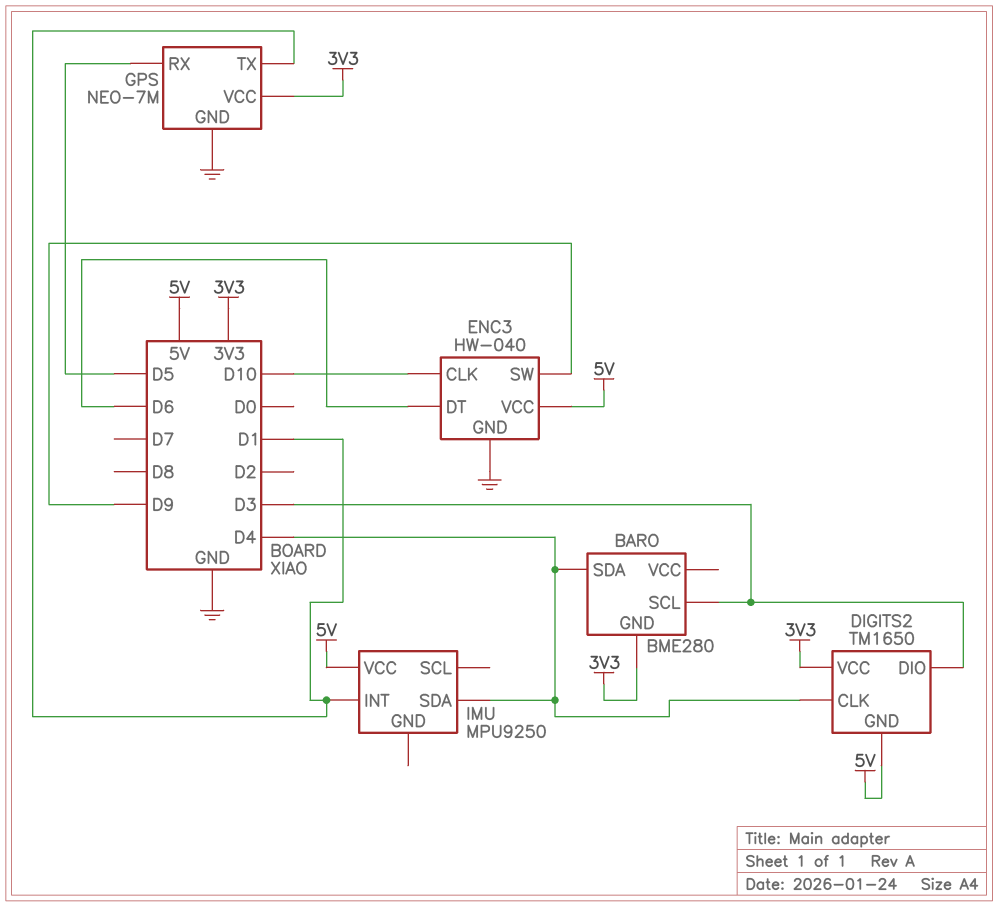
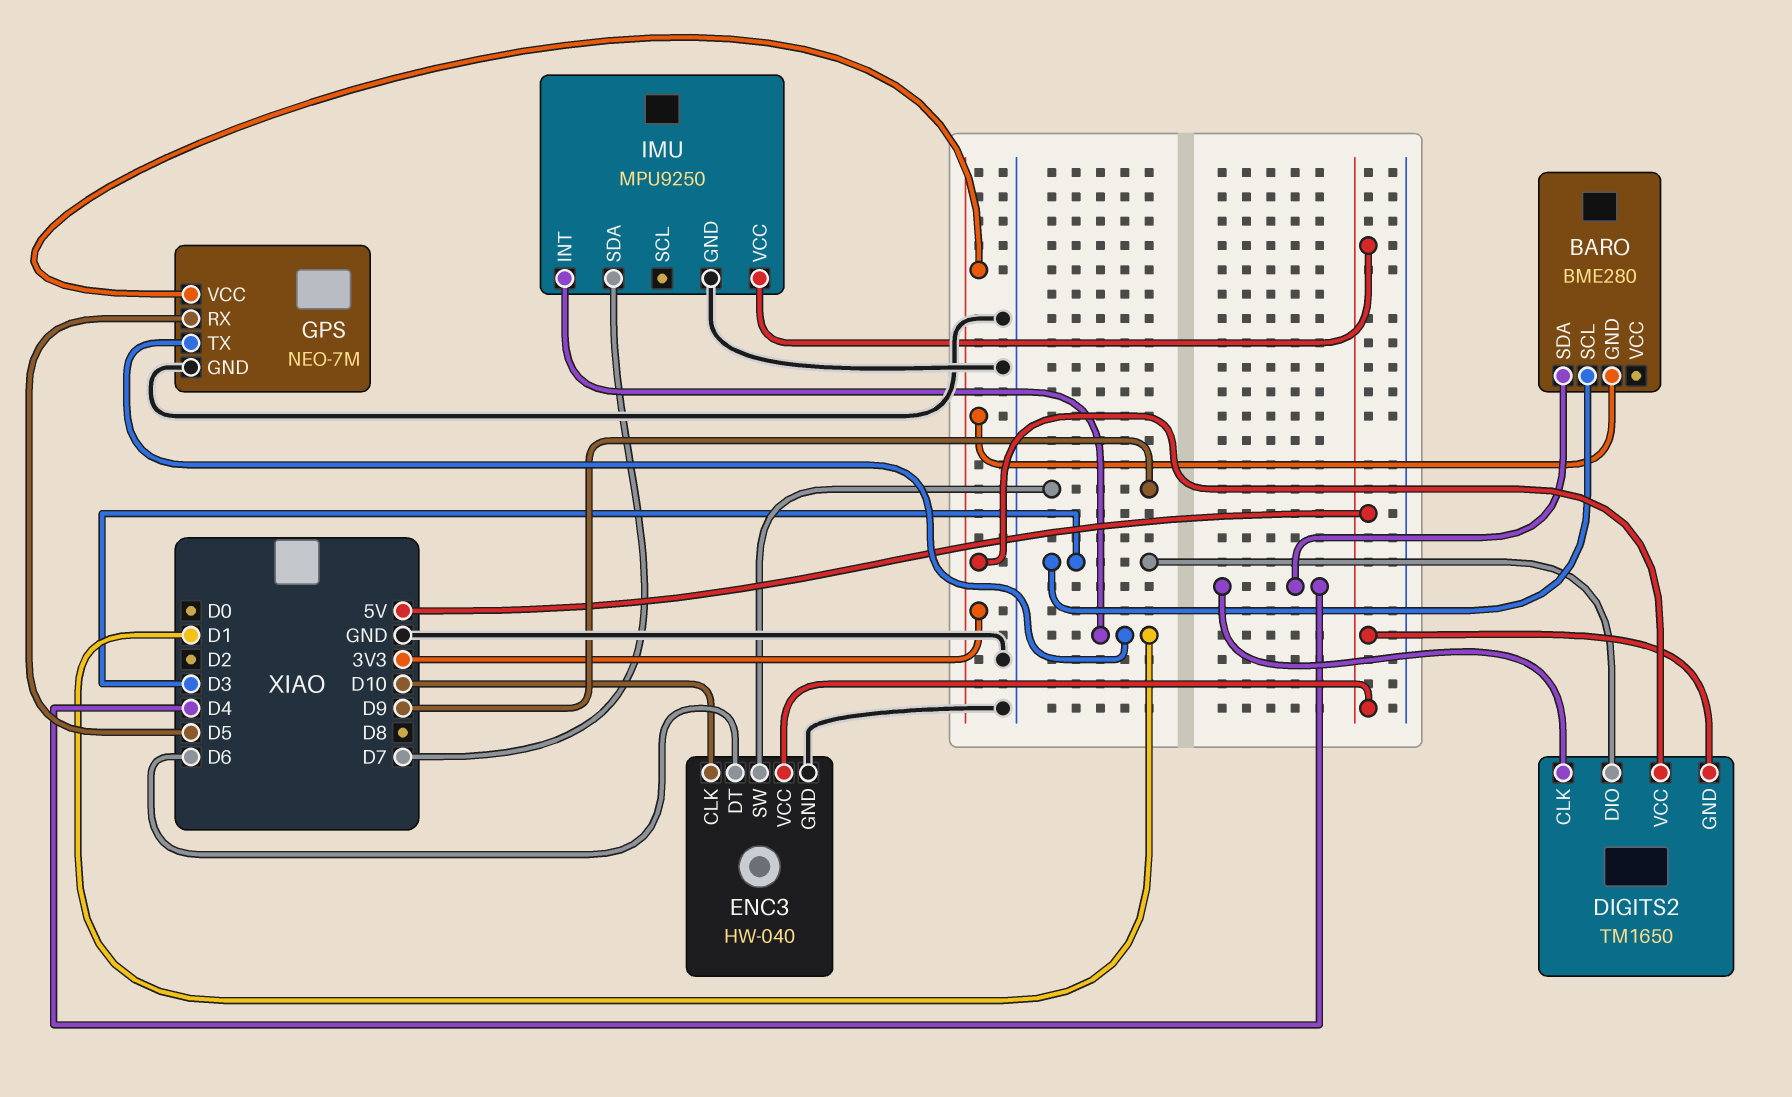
IMU pin GND: none -> GND
IMU pin SDA: D4 -> D7

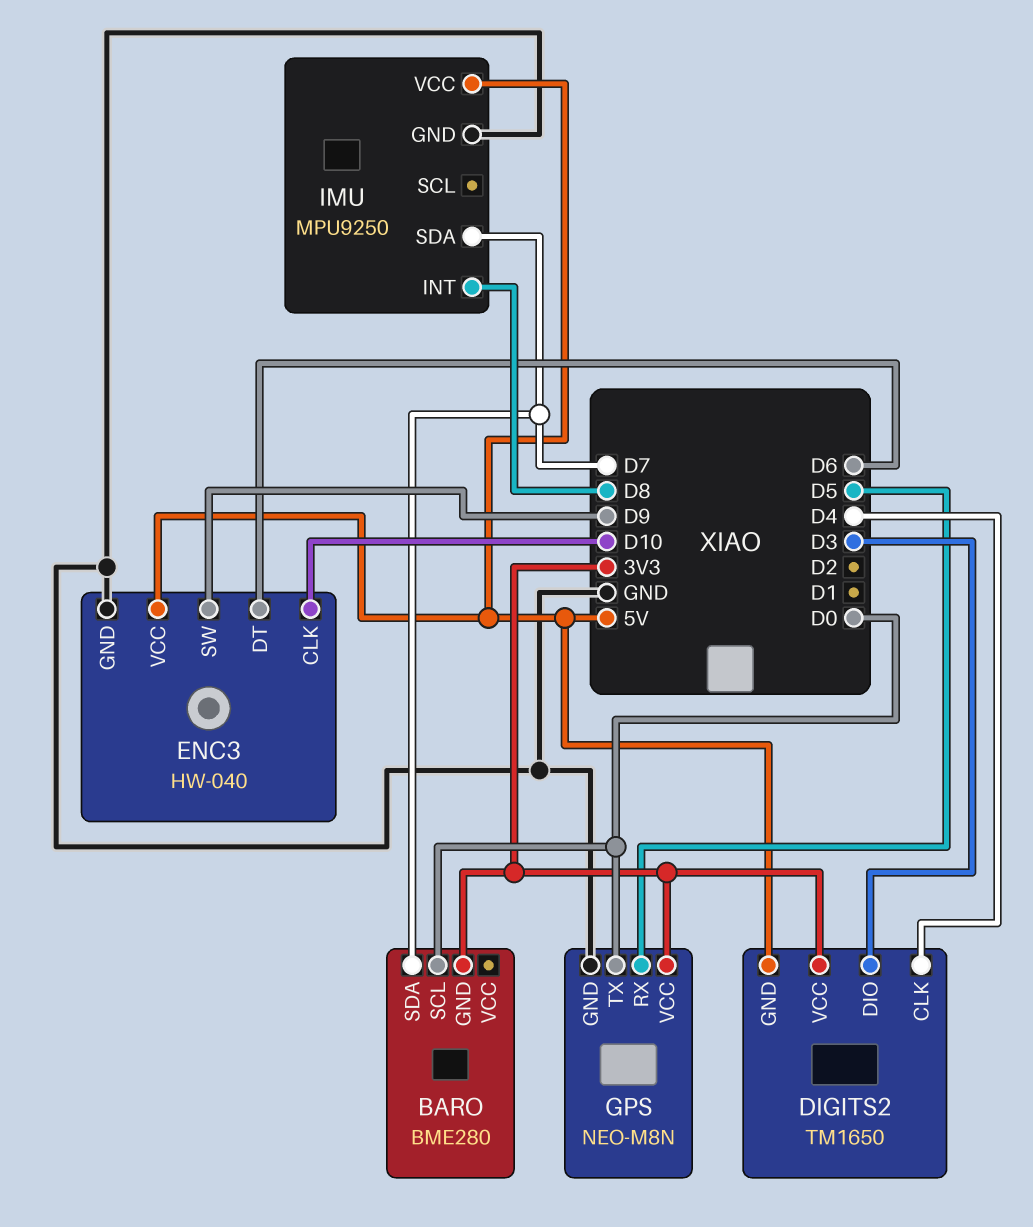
BARO pin SCL: D3 -> D0
BARO pin SDA: D4 -> D7
GPS: NEO-7M -> NEO-M8N
GPS pin TX: D1 -> D0
IMU pin INT: D1 -> D8

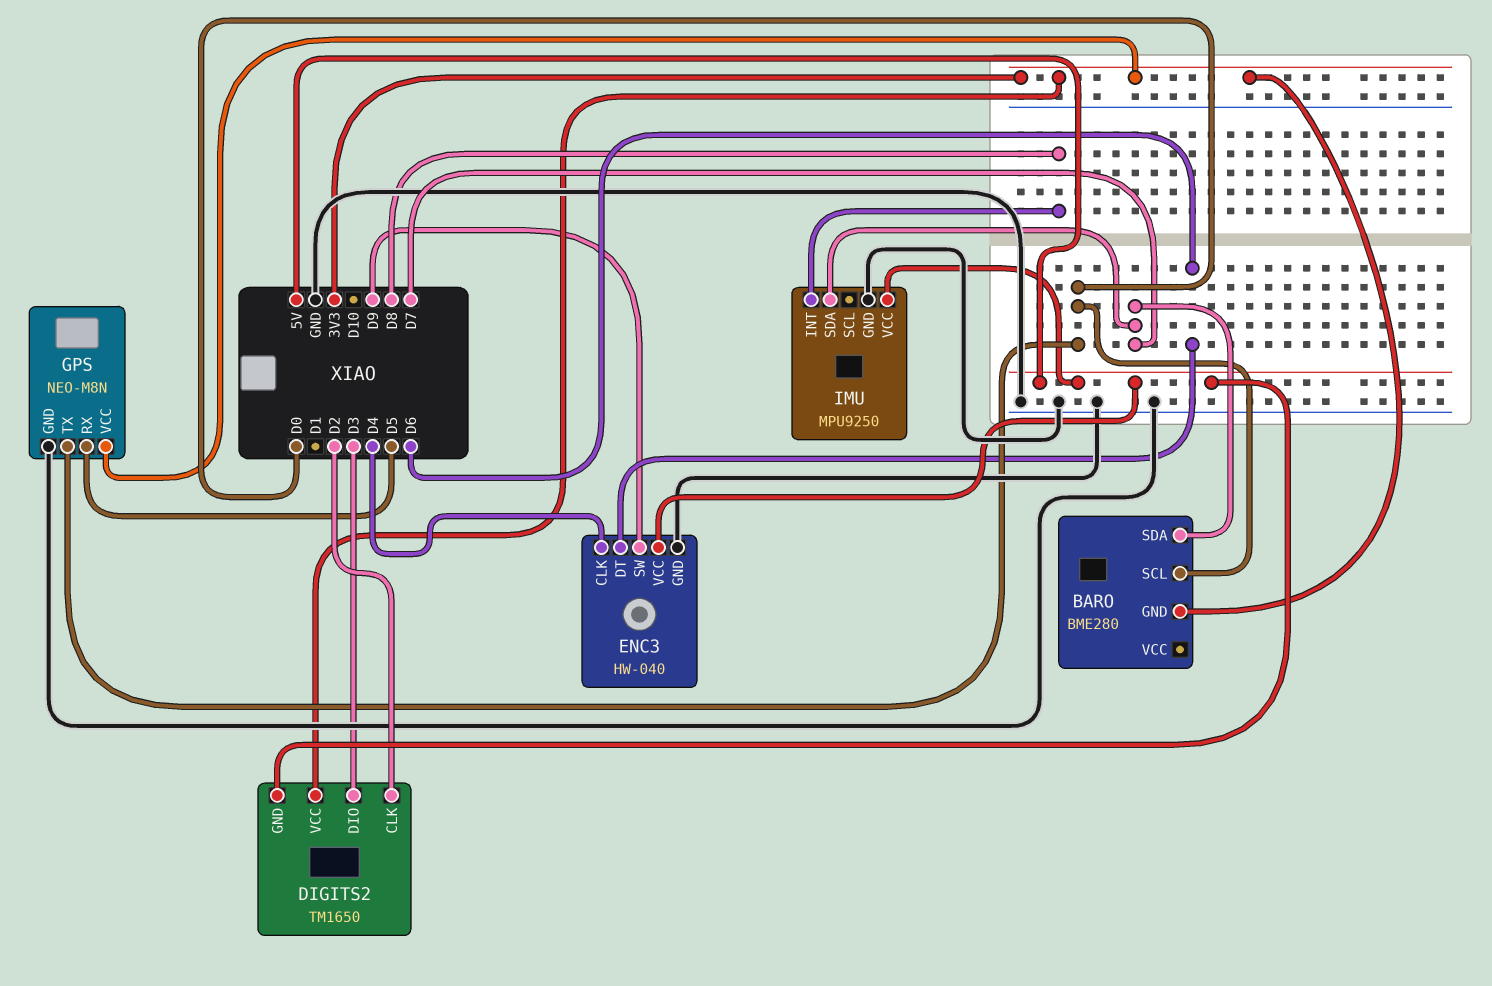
DIGITS2 pin CLK: D4 -> D2
ENC3 pin CLK: D10 -> D4

